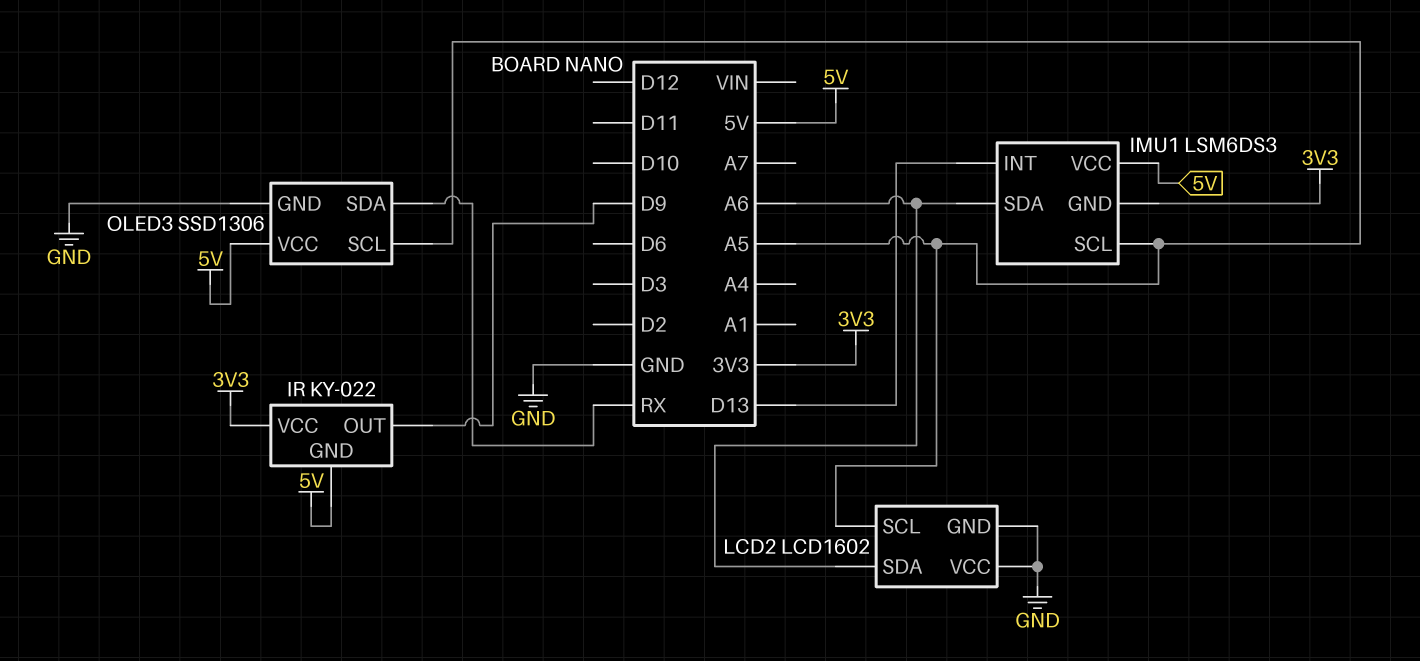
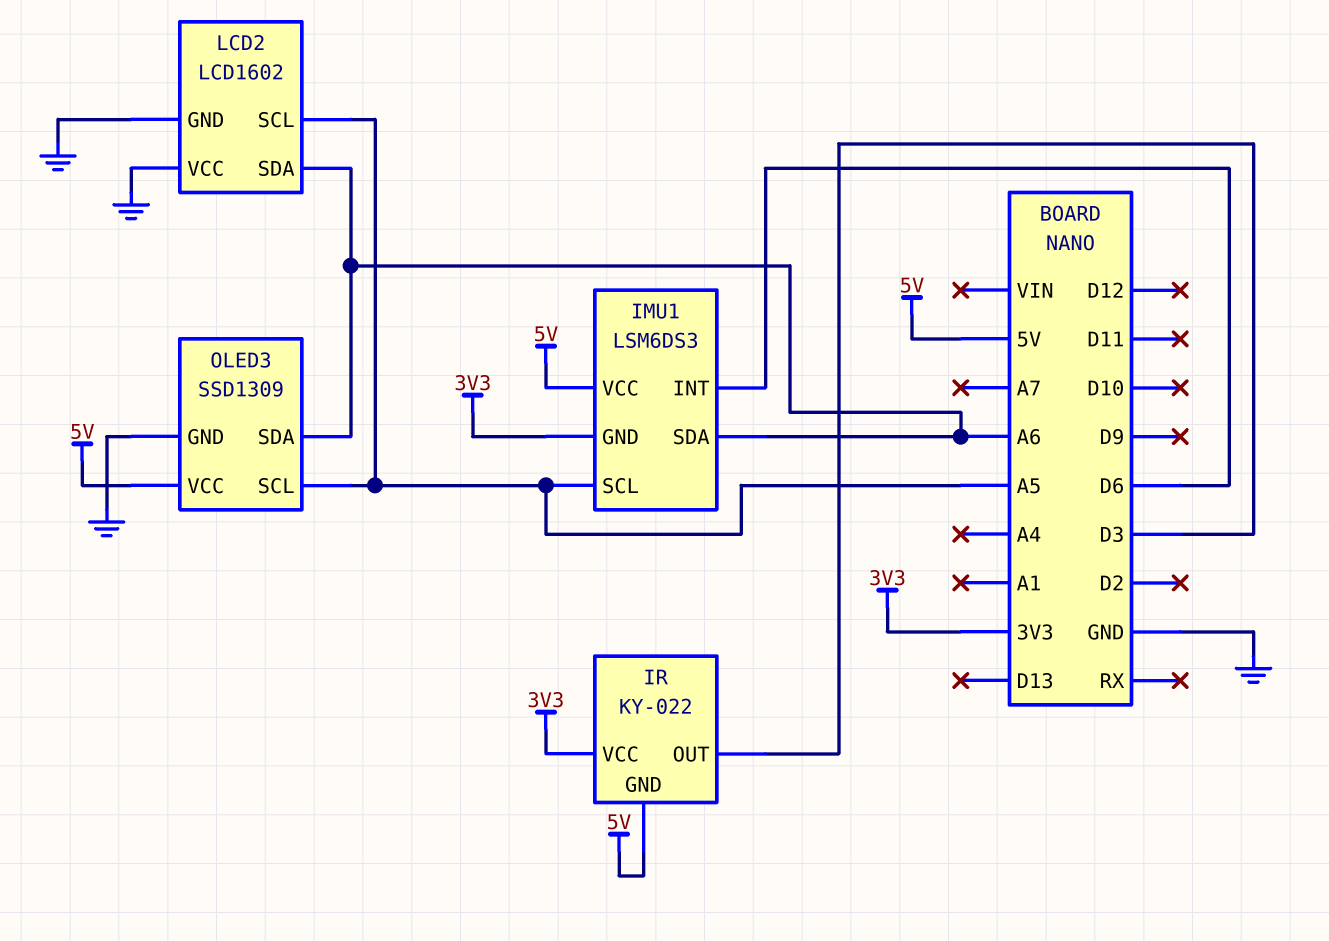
IMU1 pin INT: D13 -> D6
IR pin OUT: D9 -> D3
OLED3: SSD1306 -> SSD1309
OLED3 pin SDA: RX -> A6

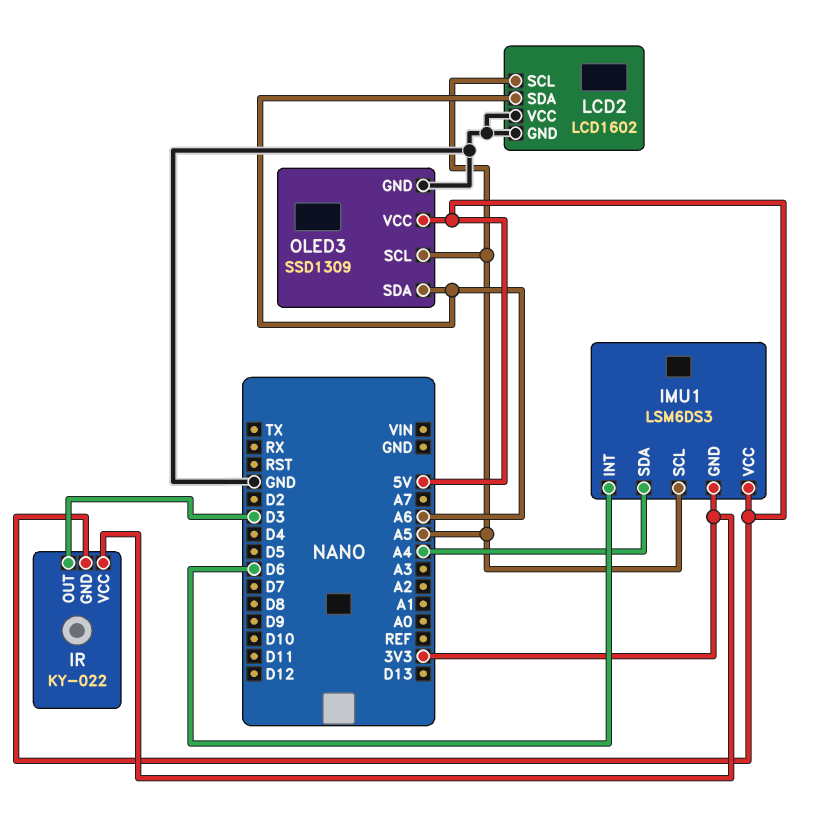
IMU1 pin SDA: A6 -> A4

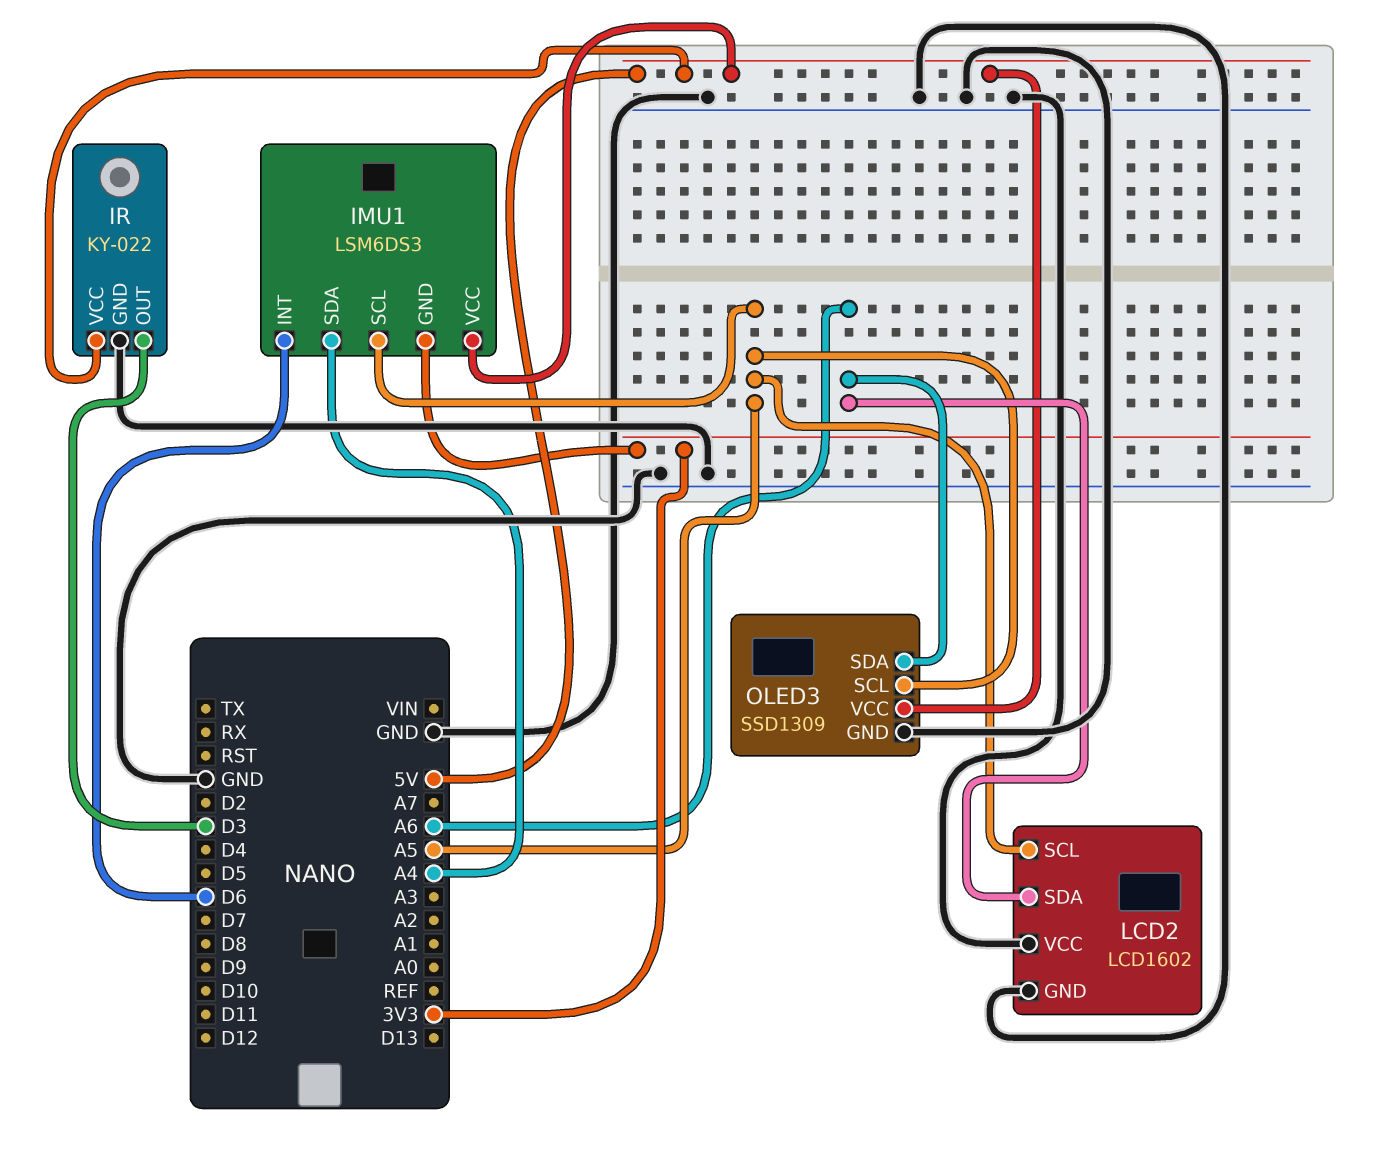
IR pin GND: 5V -> GND
IR pin VCC: 3V3 -> 5V

